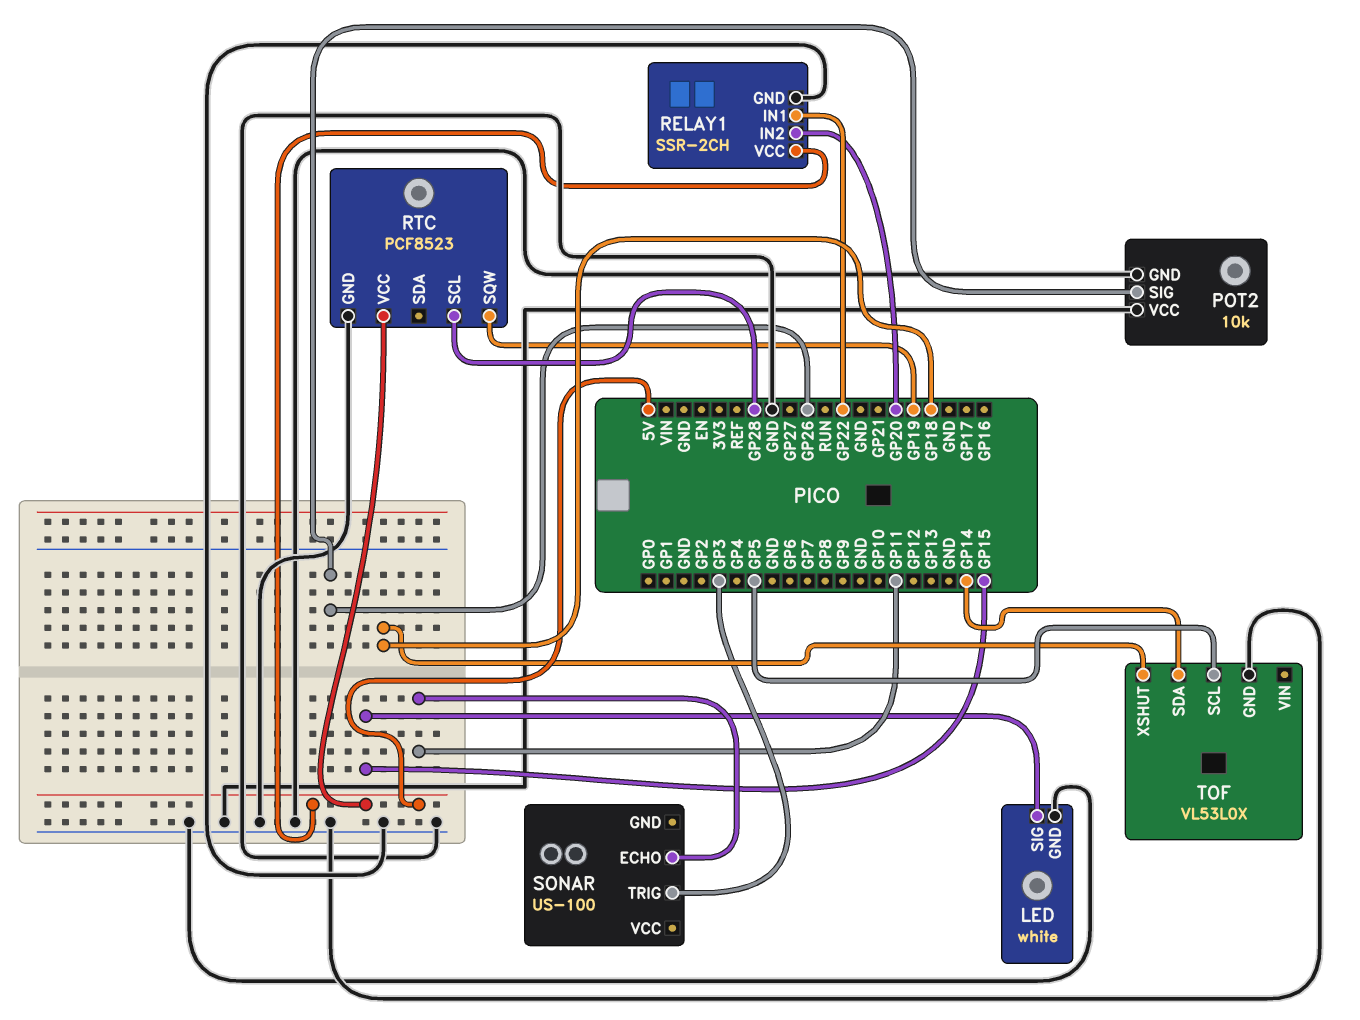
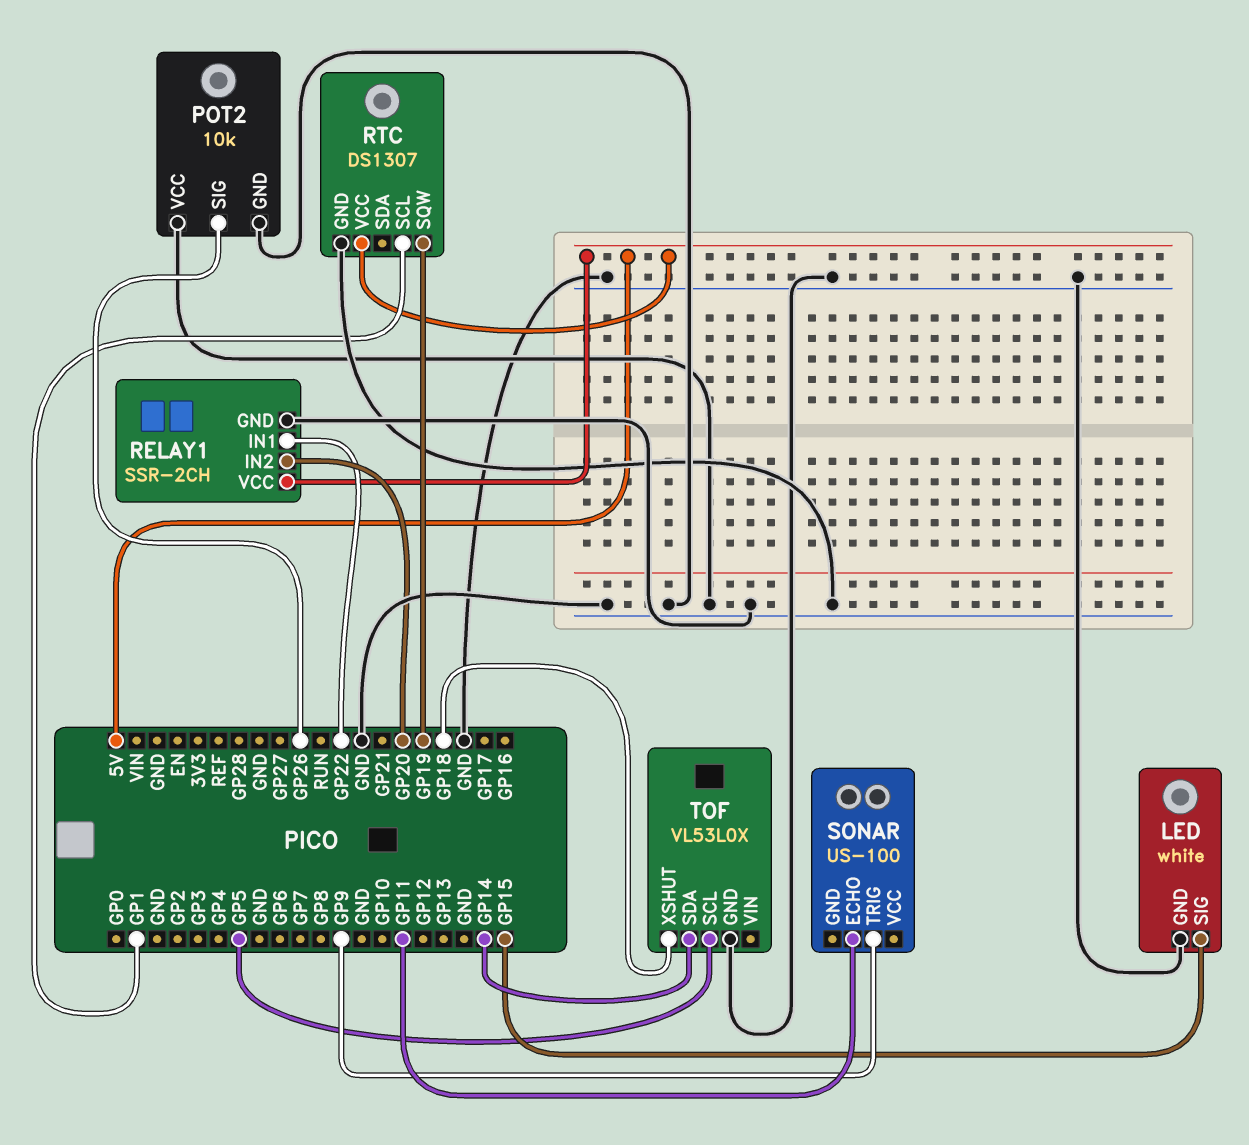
RTC: PCF8523 -> DS1307
RTC pin SCL: GP28 -> GP1
SONAR pin TRIG: GP3 -> GP9

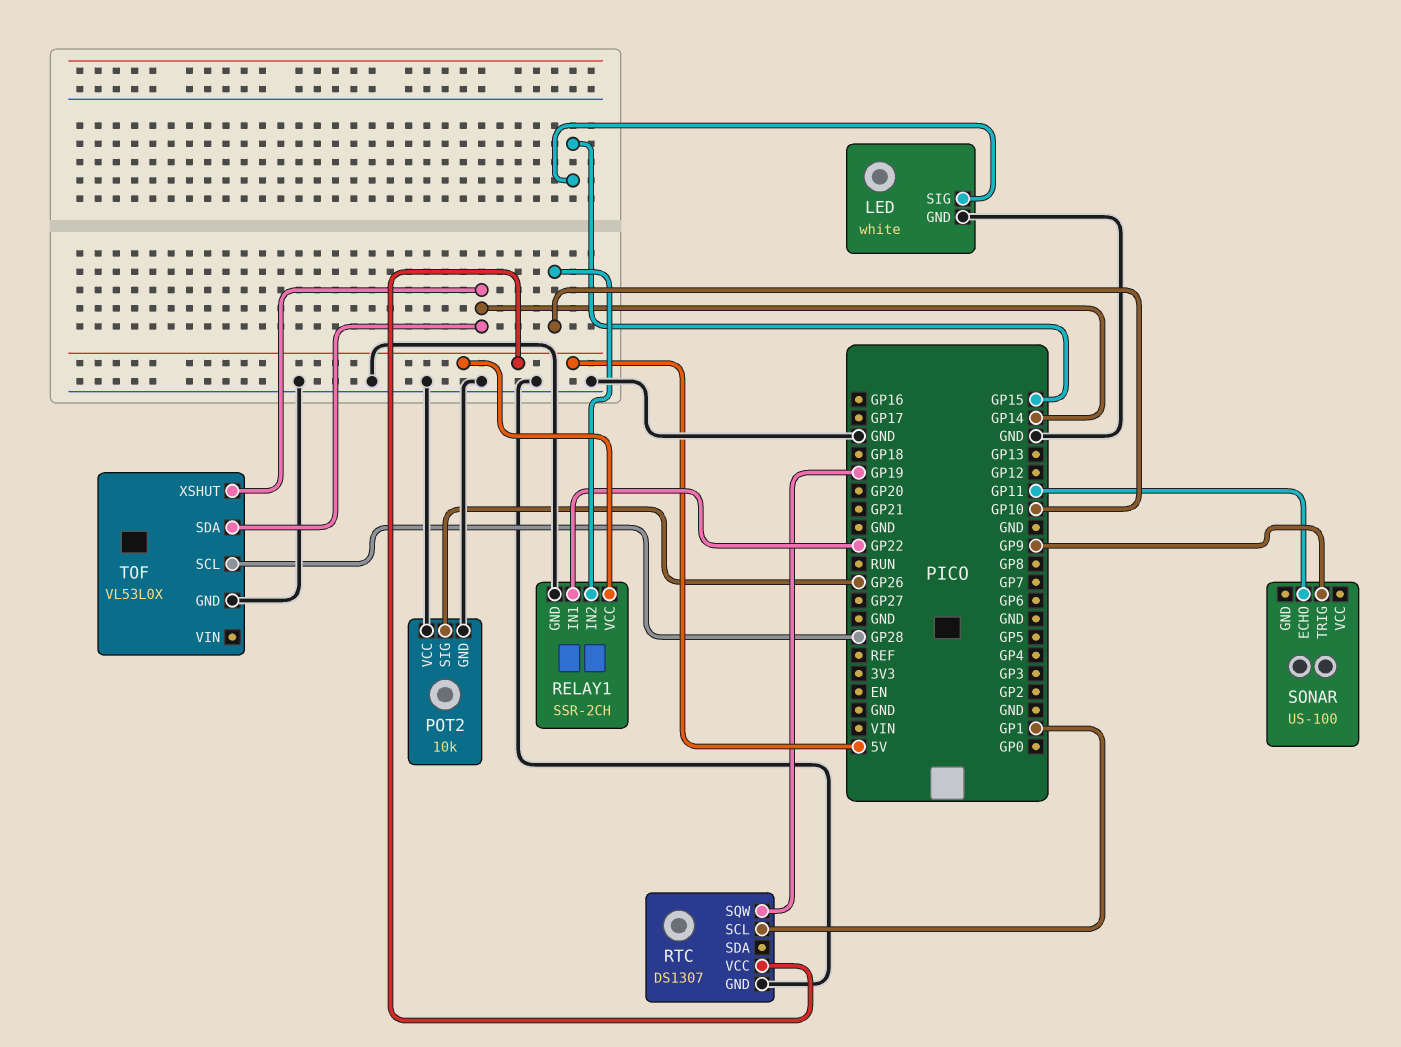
RELAY1 pin IN2: GP20 -> GP10
TOF pin SCL: GP5 -> GP28
TOF pin XSHUT: GP18 -> GP14

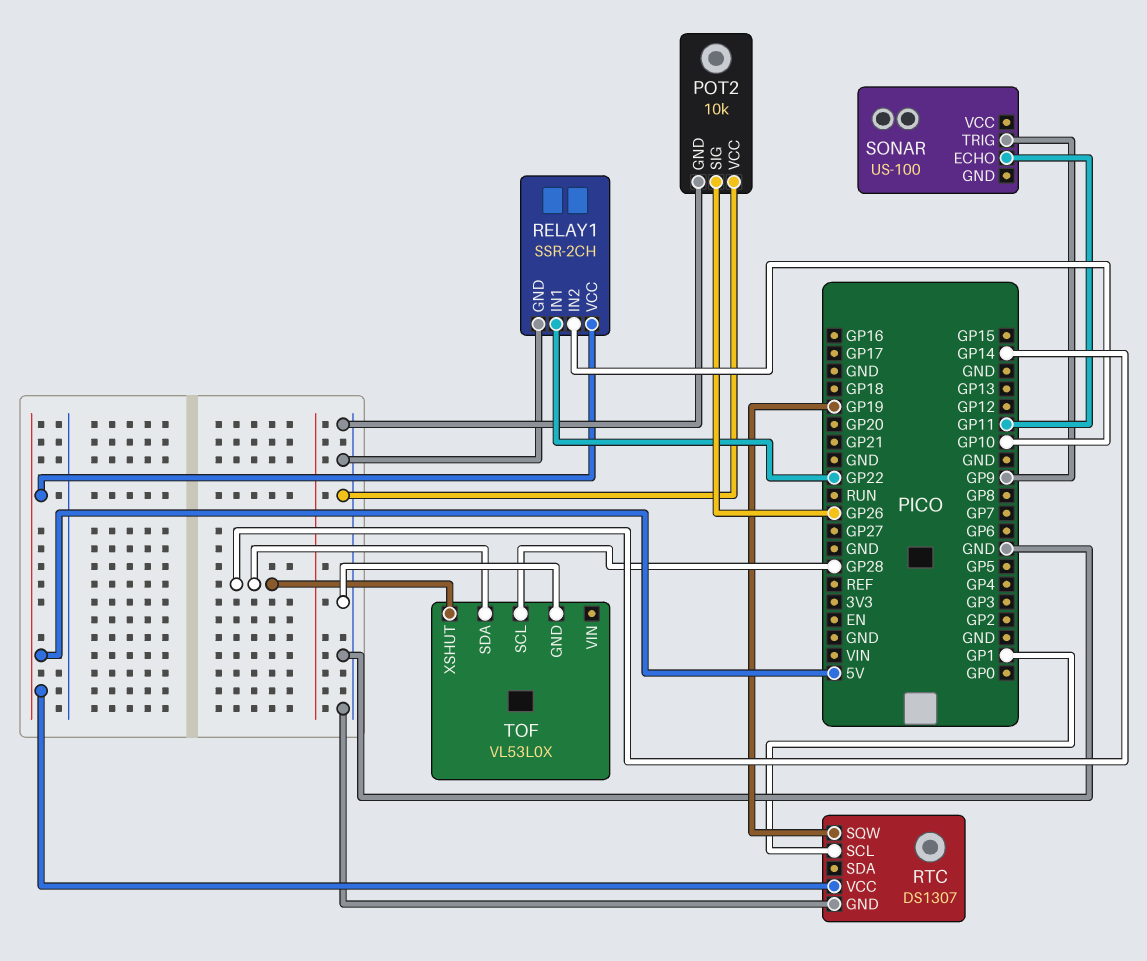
LED: white -> none
LED pin GND: GND -> none
LED pin SIG: GP15 -> none

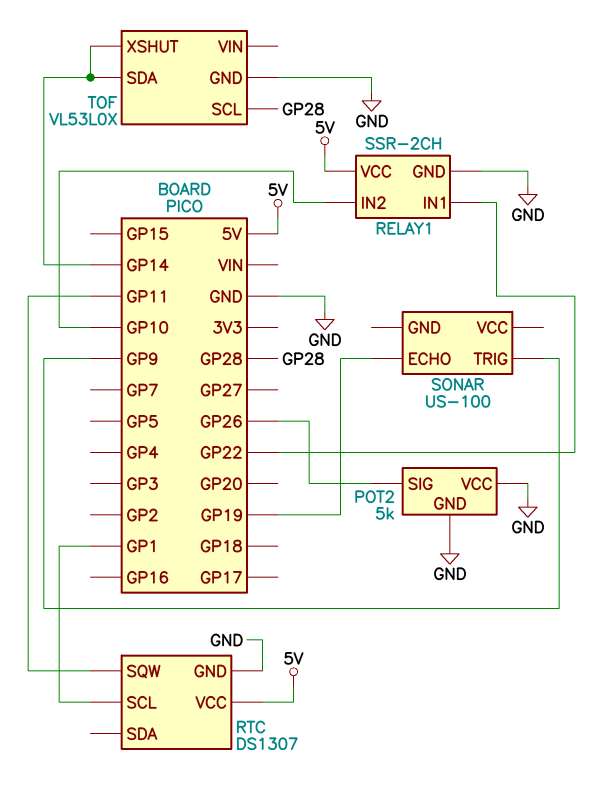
POT2: 10k -> 5k
RTC pin SQW: GP19 -> GP11
SONAR pin ECHO: GP11 -> GP19

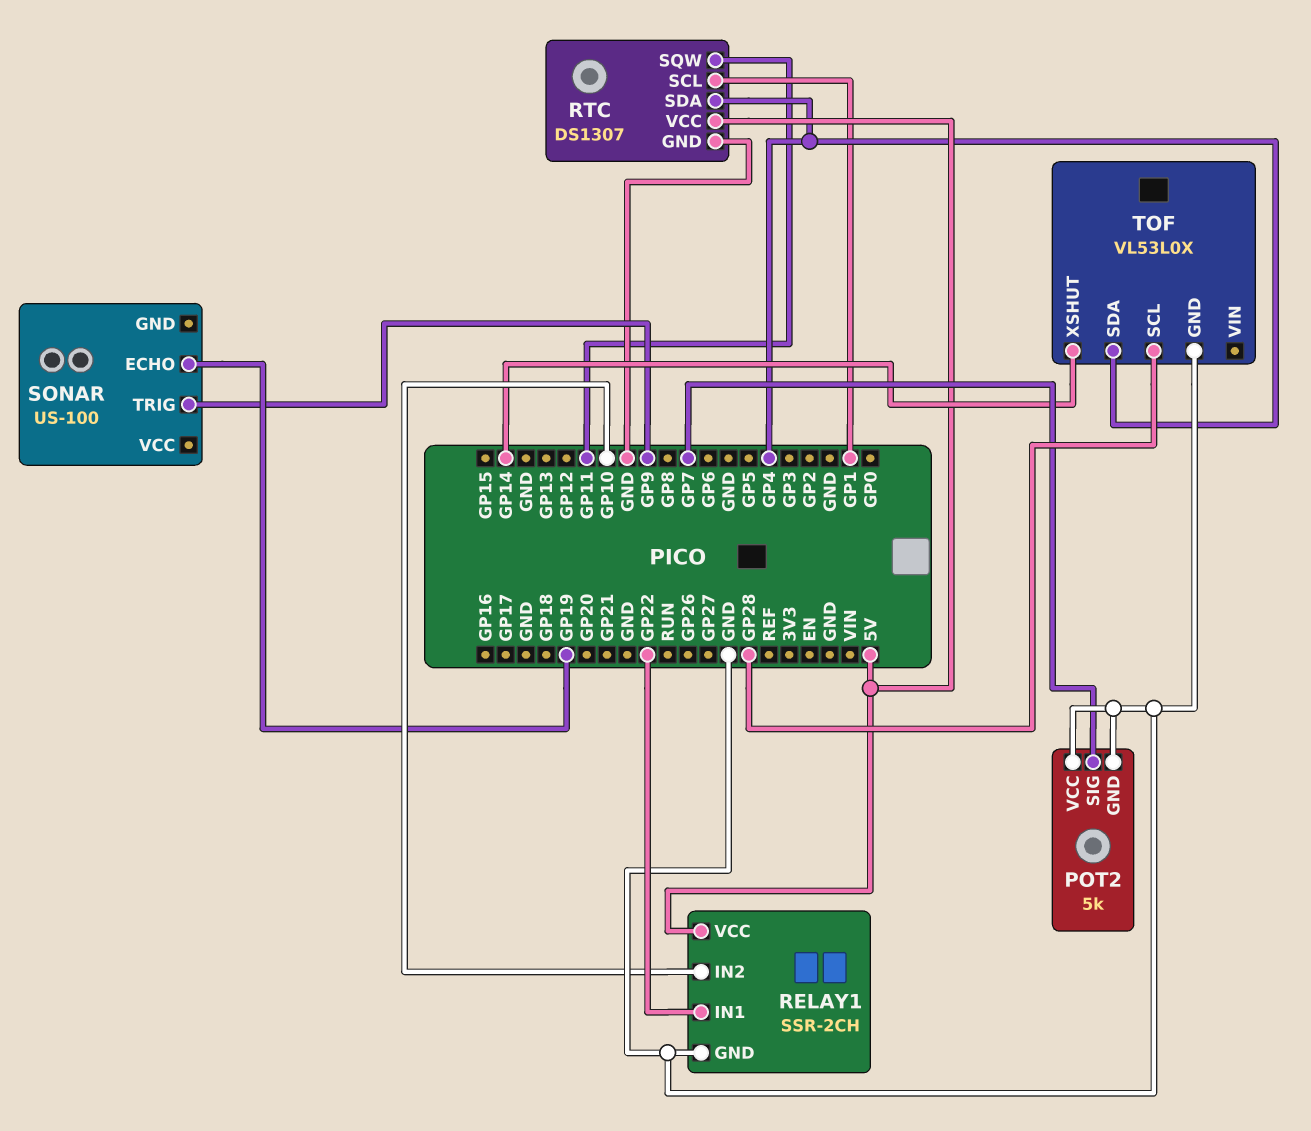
POT2 pin SIG: GP26 -> GP7
RTC pin SDA: none -> GP4
TOF pin SDA: GP14 -> GP4

